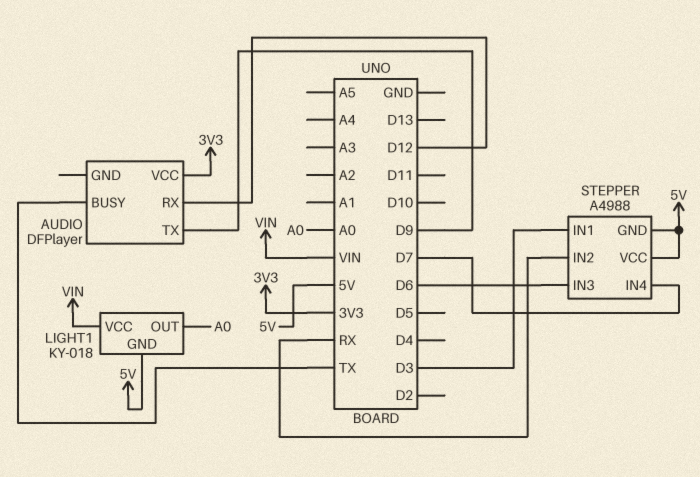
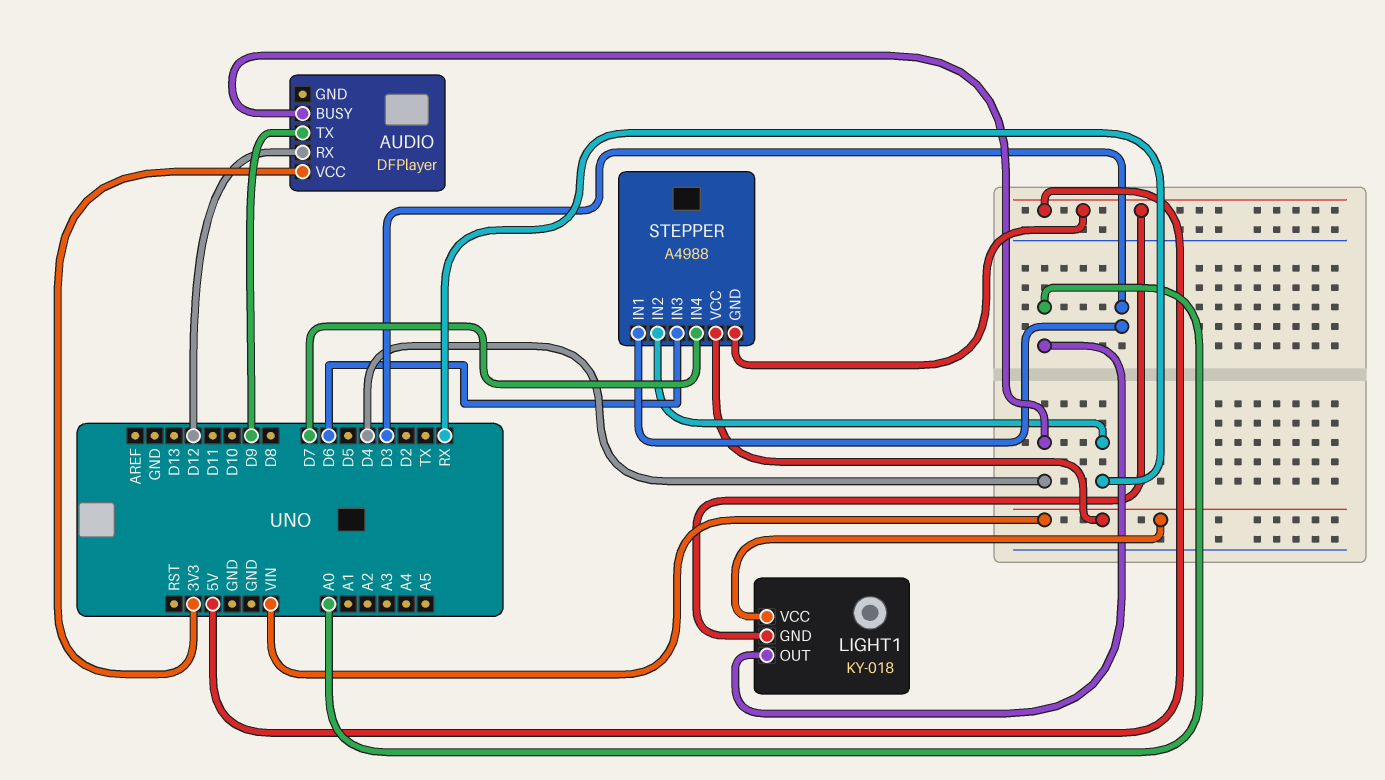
AUDIO pin BUSY: TX -> D4
STEPPER pin VCC: 5V -> VIN

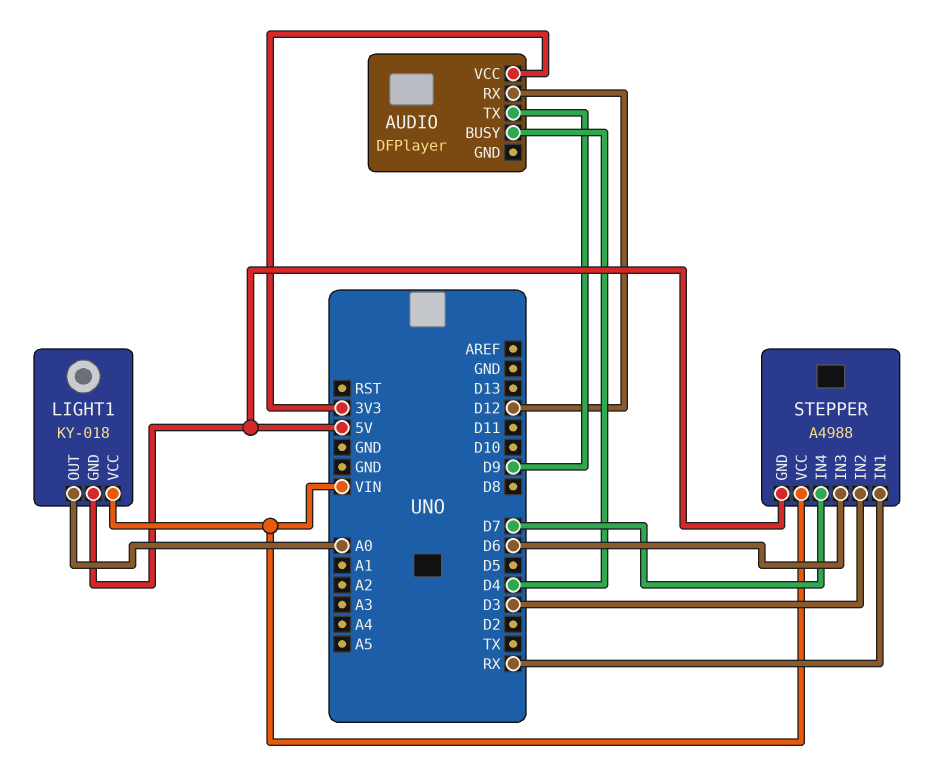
STEPPER pin IN1: D3 -> RX
STEPPER pin IN2: RX -> D3

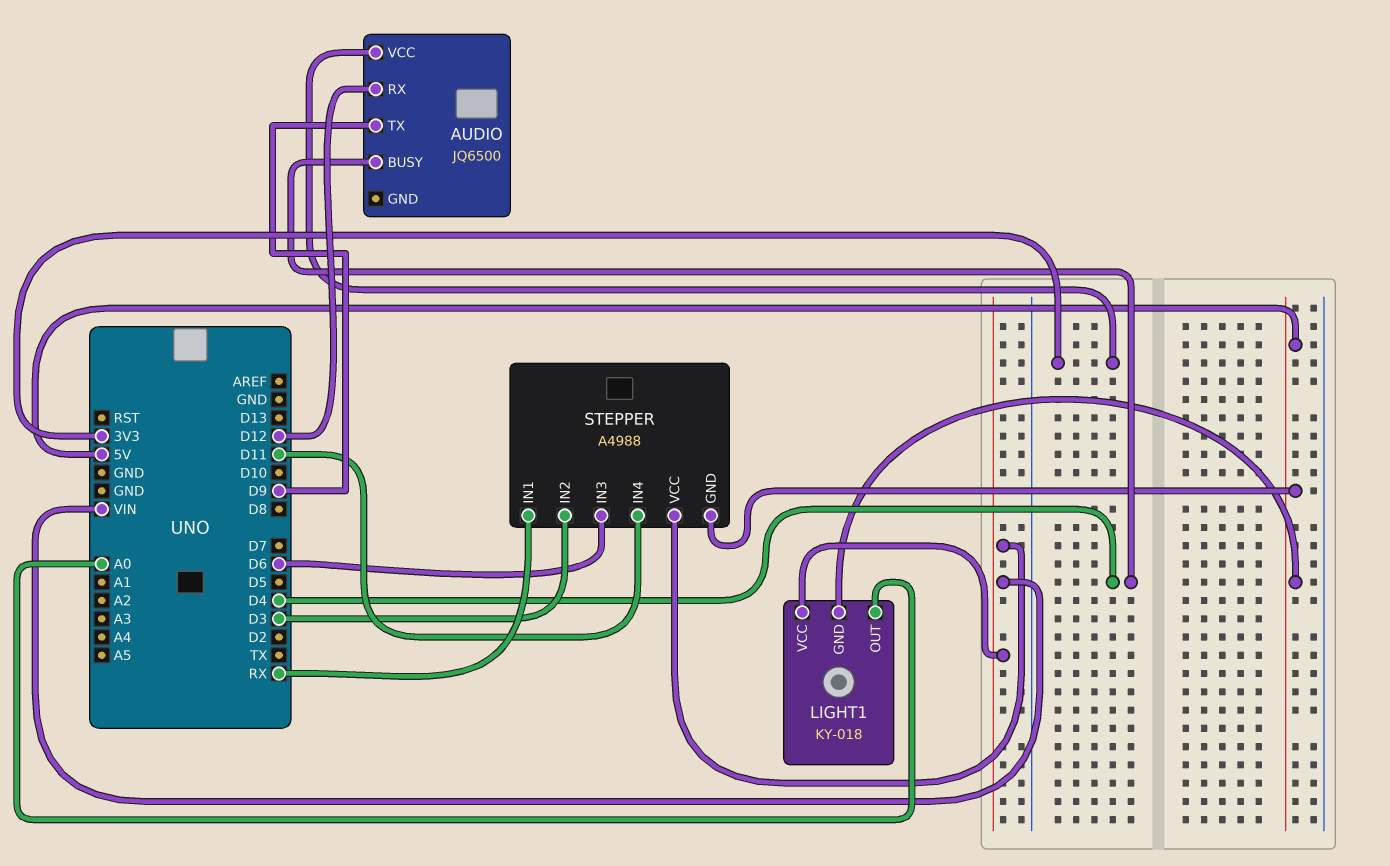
AUDIO: DFPlayer -> JQ6500
STEPPER pin IN4: D7 -> D11

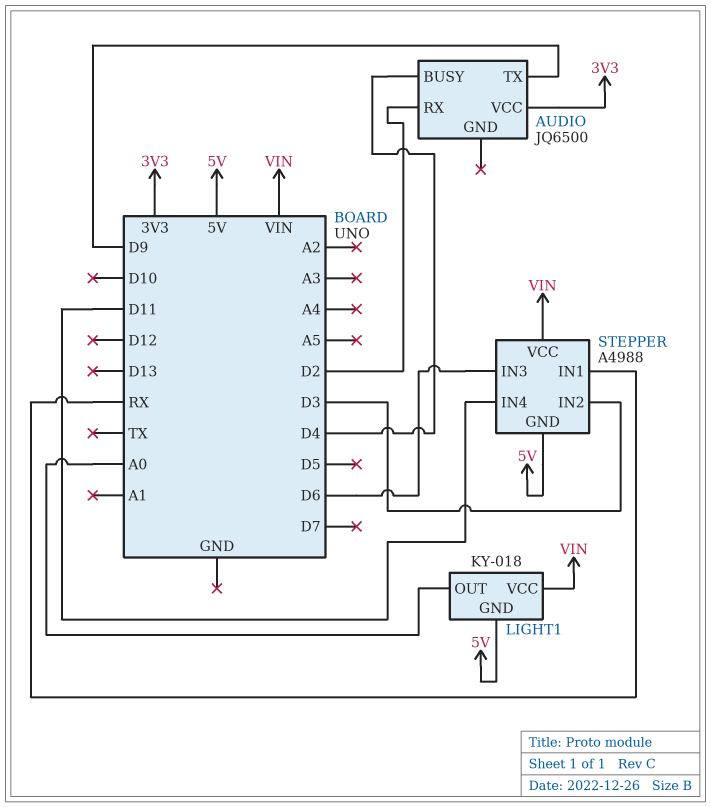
AUDIO pin RX: D12 -> D2

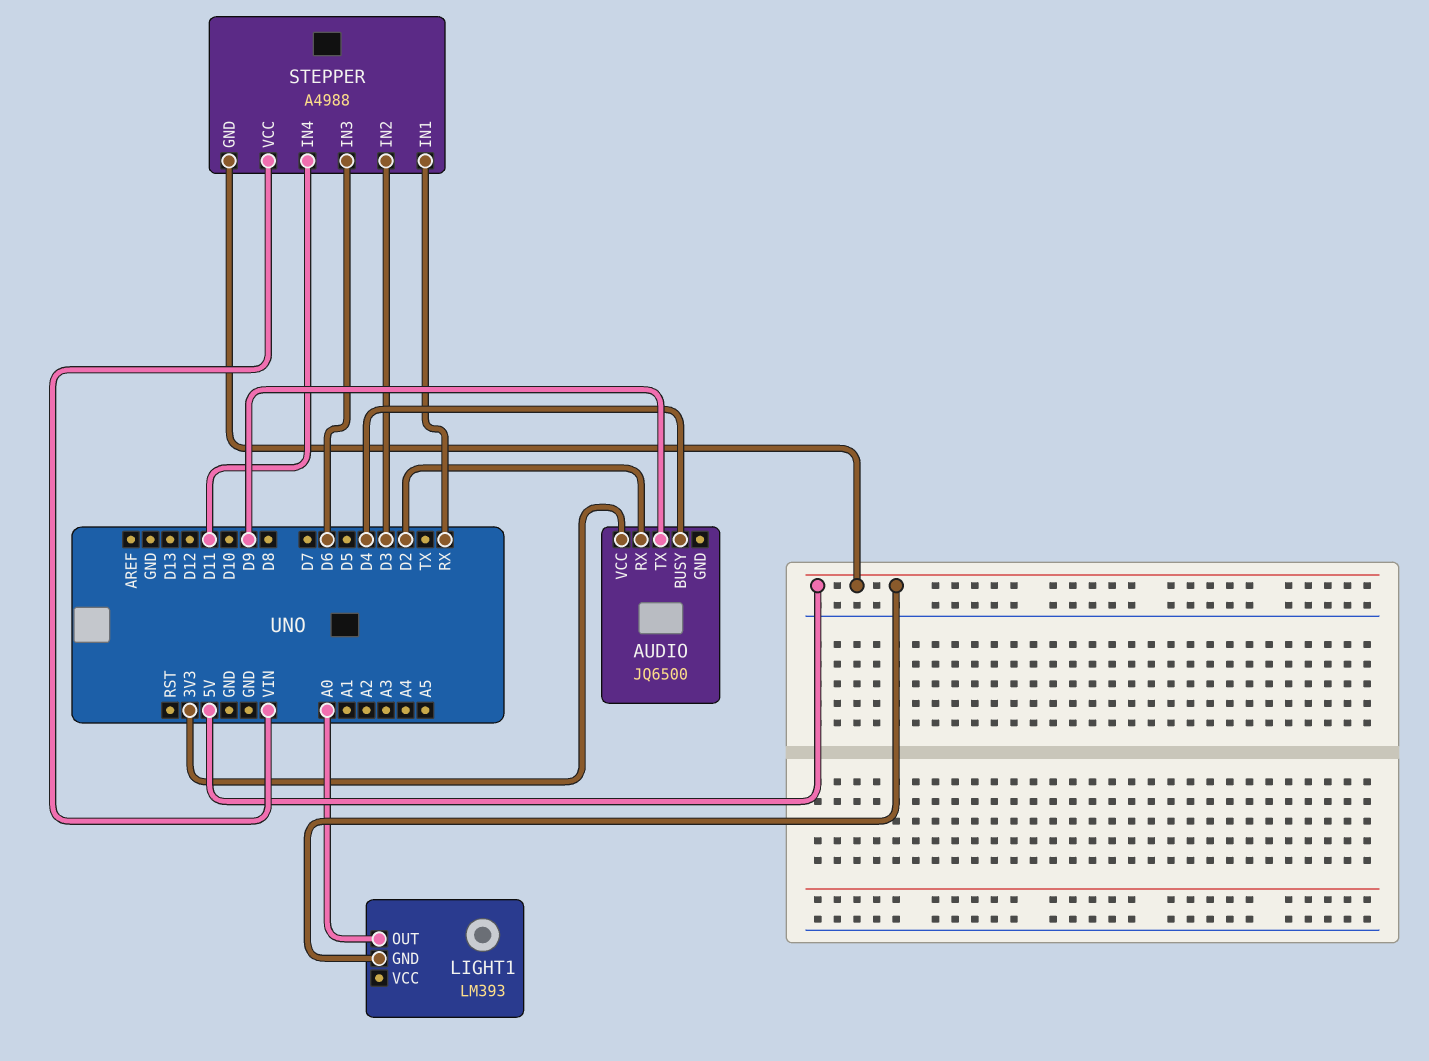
LIGHT1: KY-018 -> LM393
LIGHT1 pin VCC: VIN -> none

